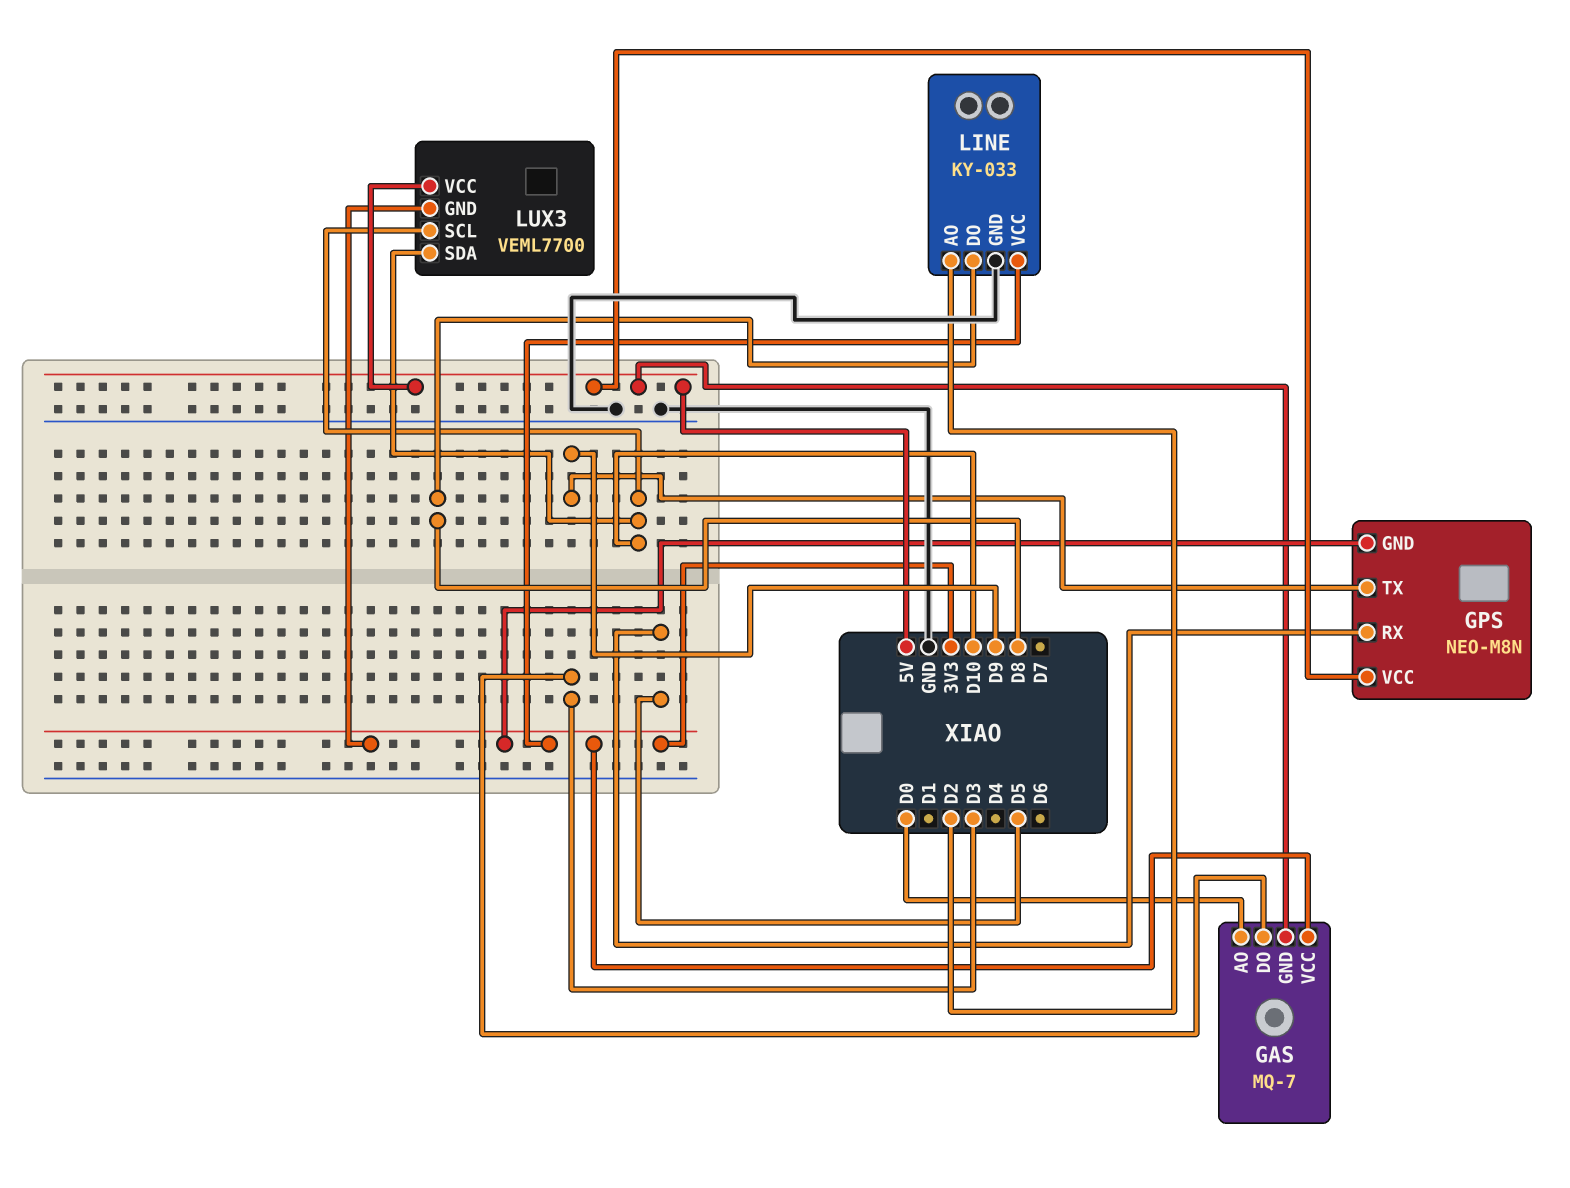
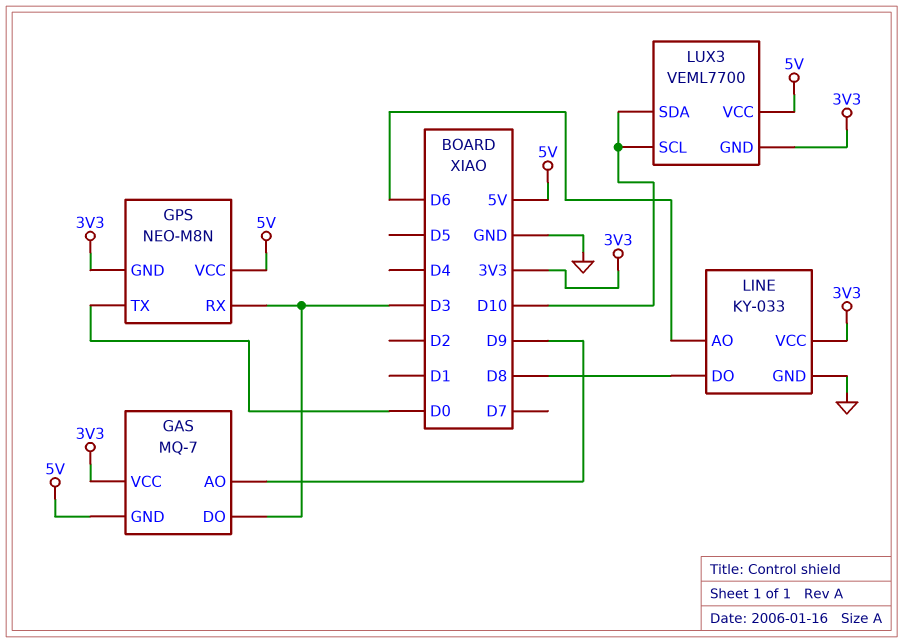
GAS pin AO: D0 -> D9
GPS pin RX: D5 -> D3
GPS pin TX: D9 -> D0
LINE pin AO: D2 -> D6

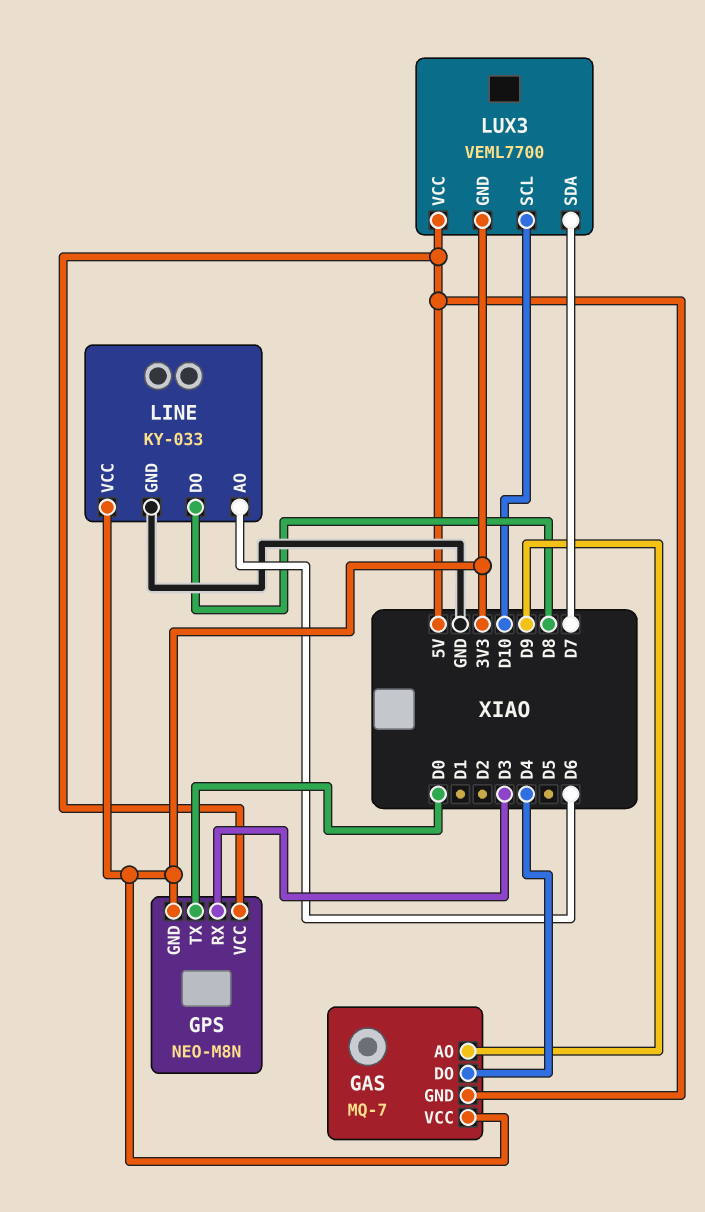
GAS pin DO: D3 -> D4
LUX3 pin SDA: D10 -> D7

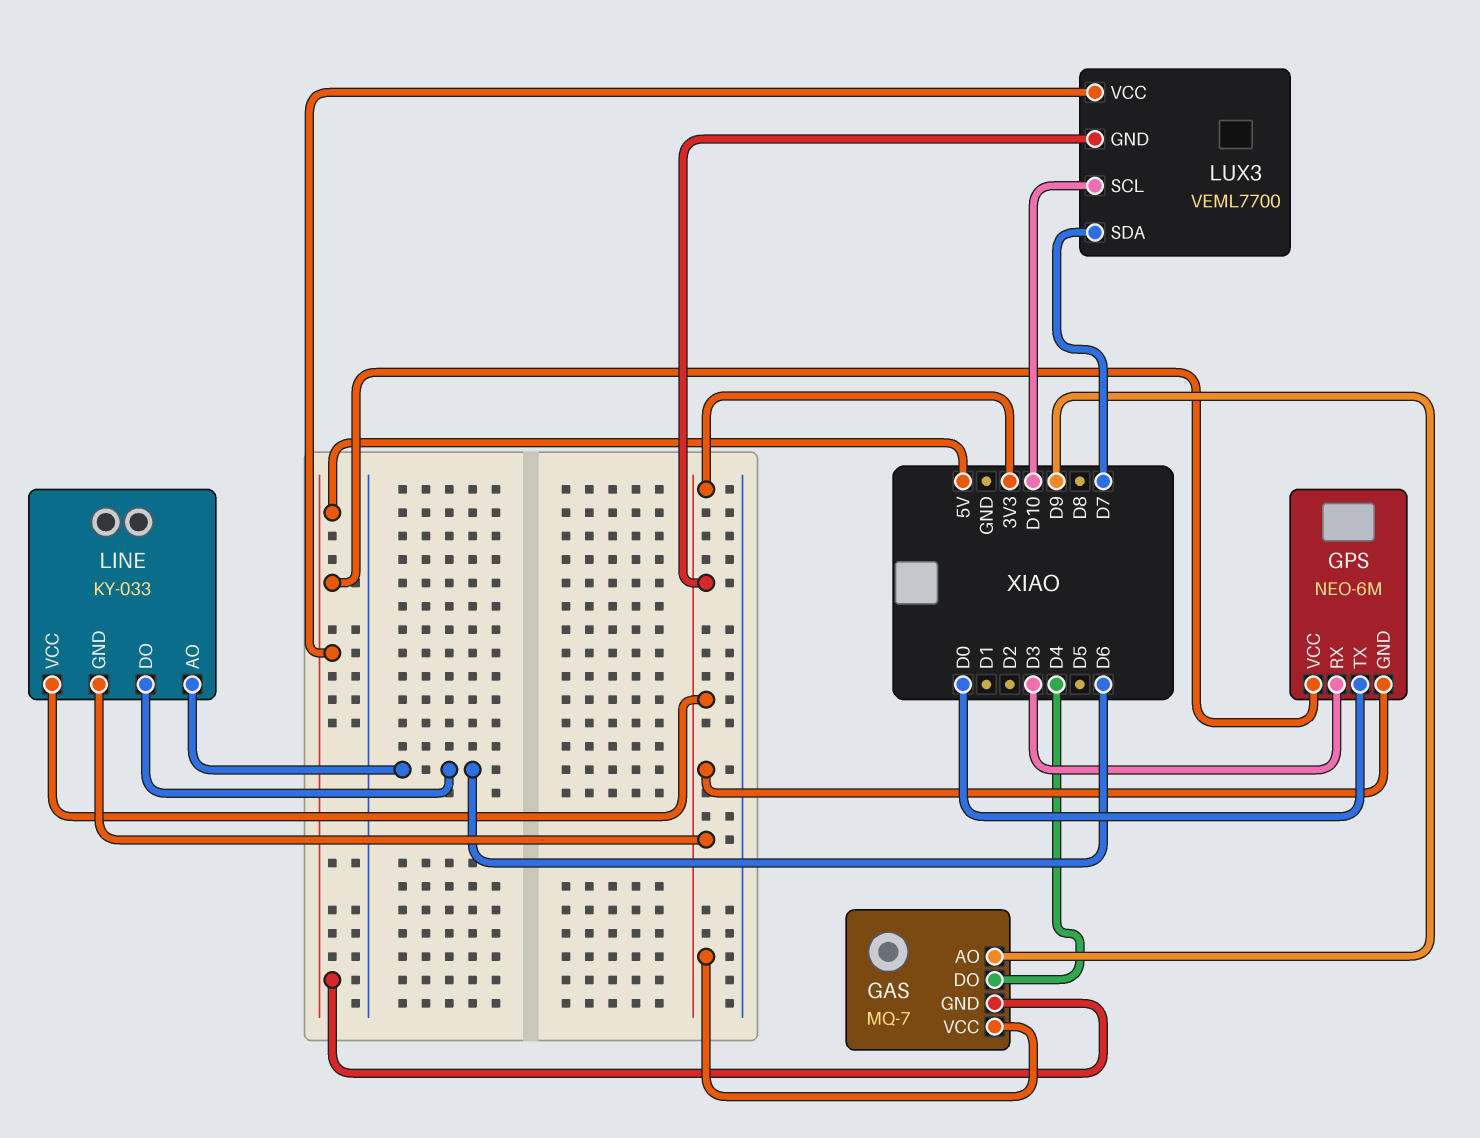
GPS: NEO-M8N -> NEO-6M
LINE pin DO: D8 -> D6
LINE pin GND: GND -> 3V3

